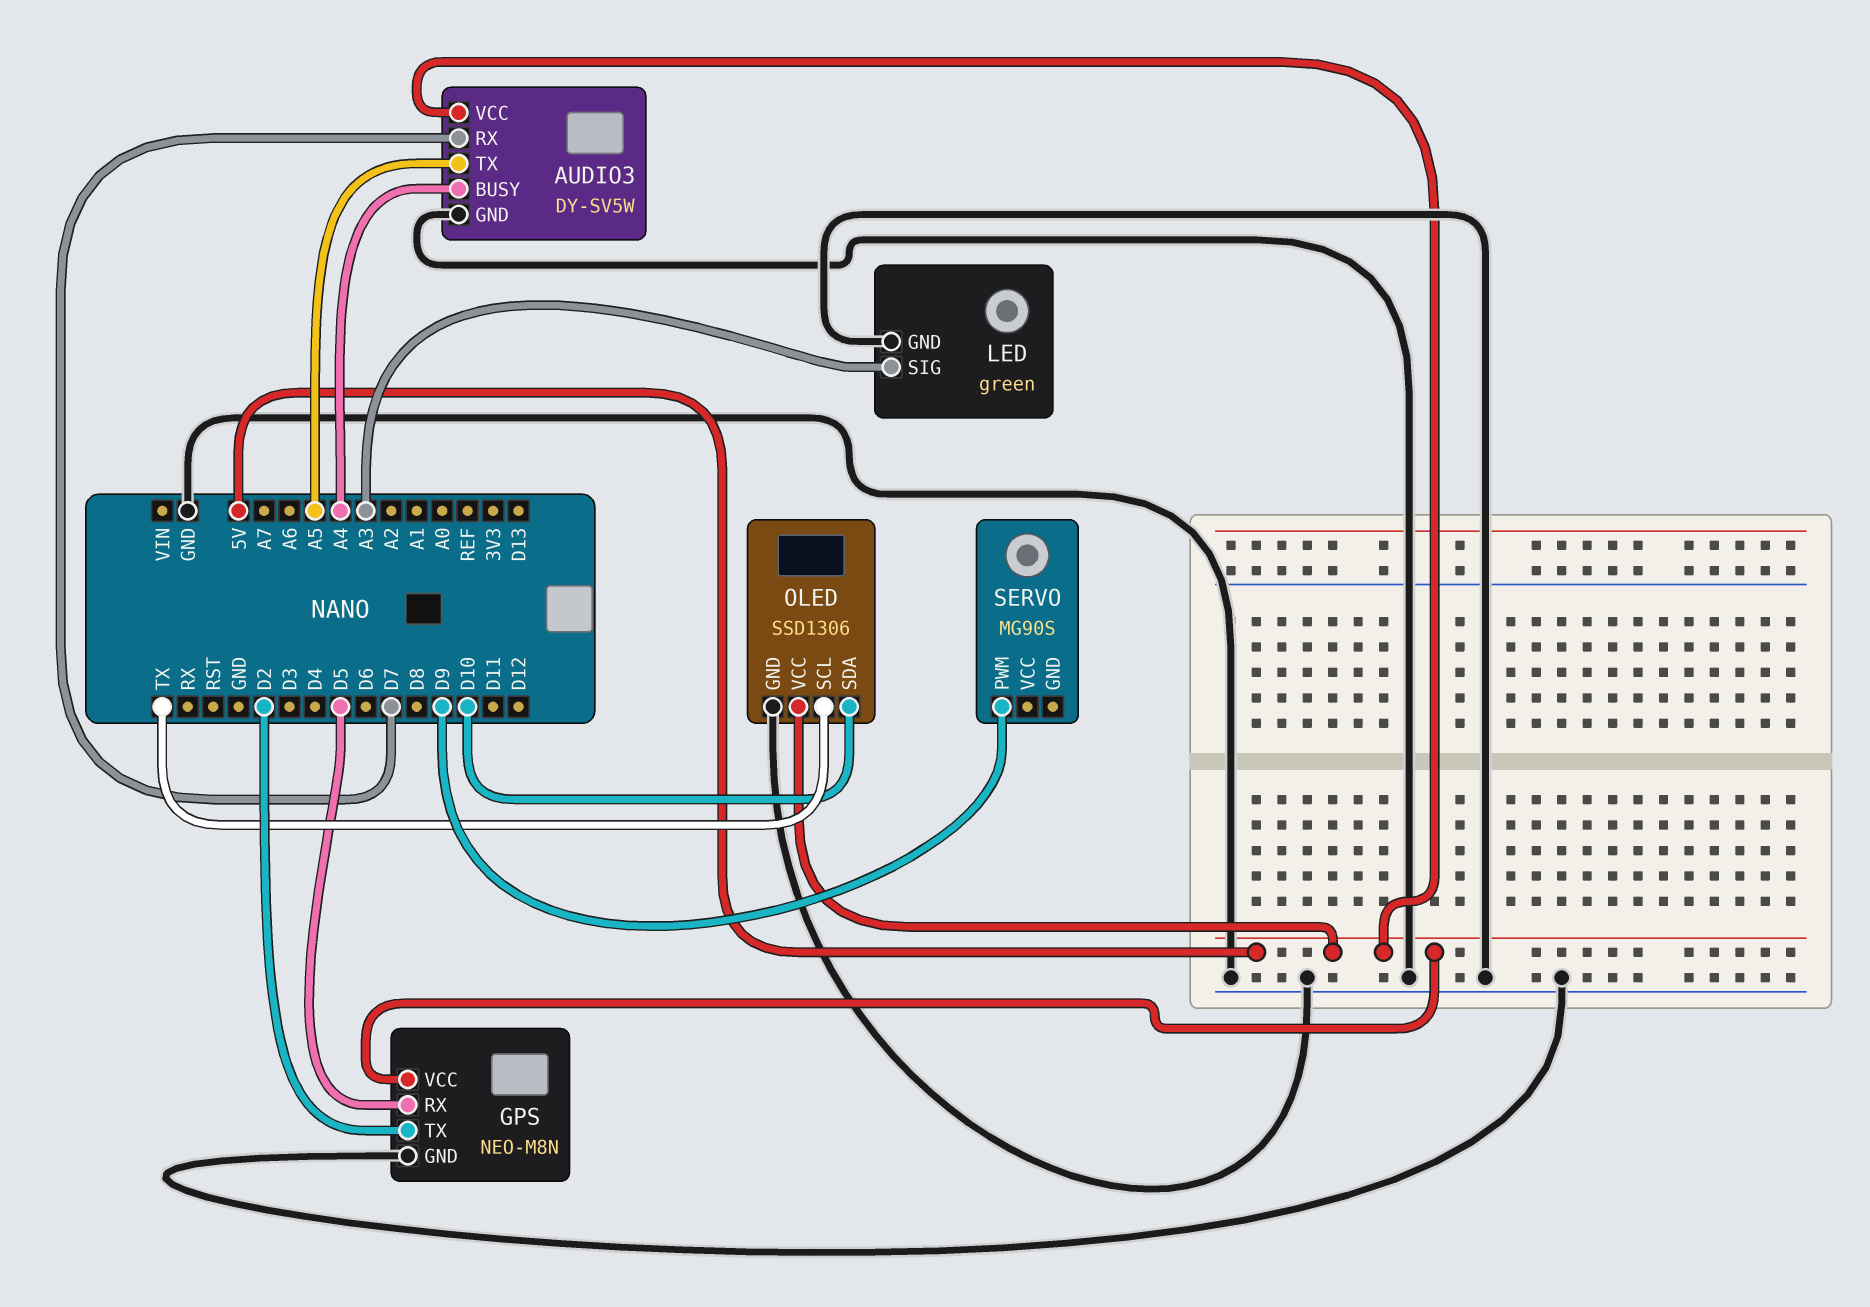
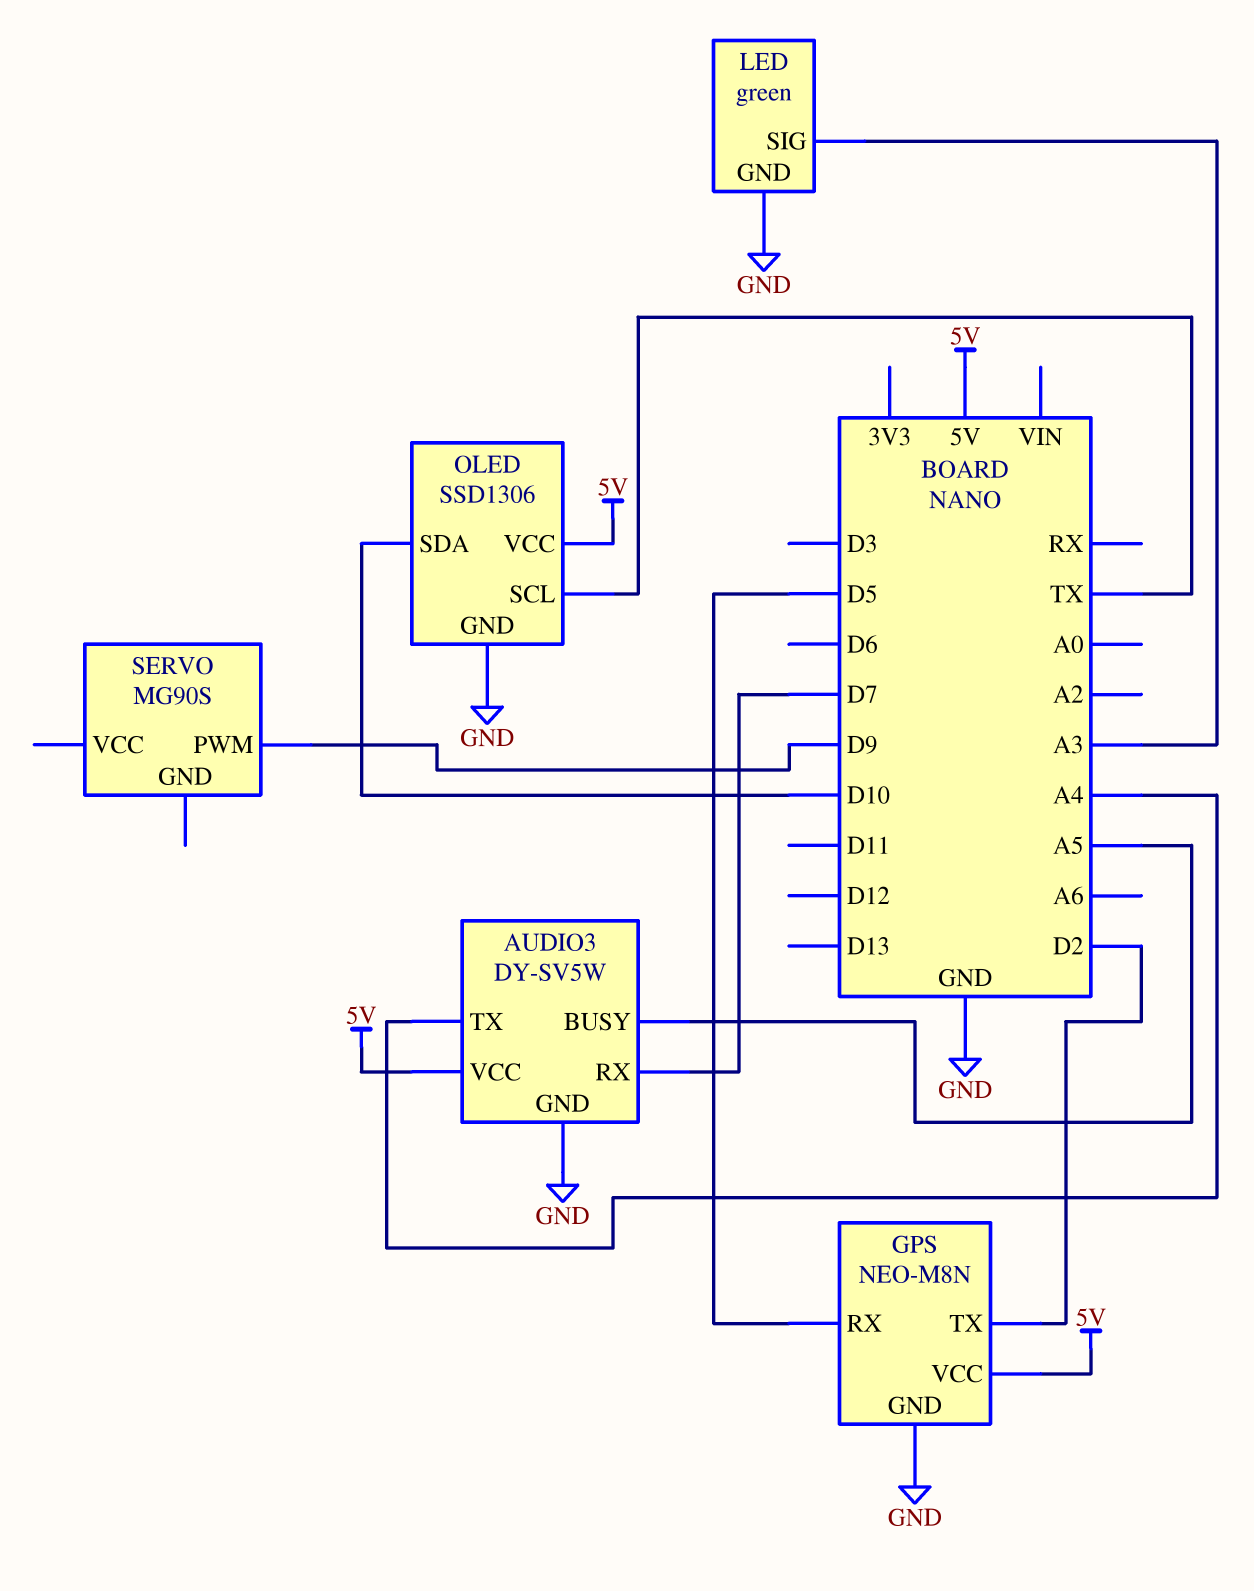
AUDIO3 pin BUSY: A4 -> A5
AUDIO3 pin TX: A5 -> A4

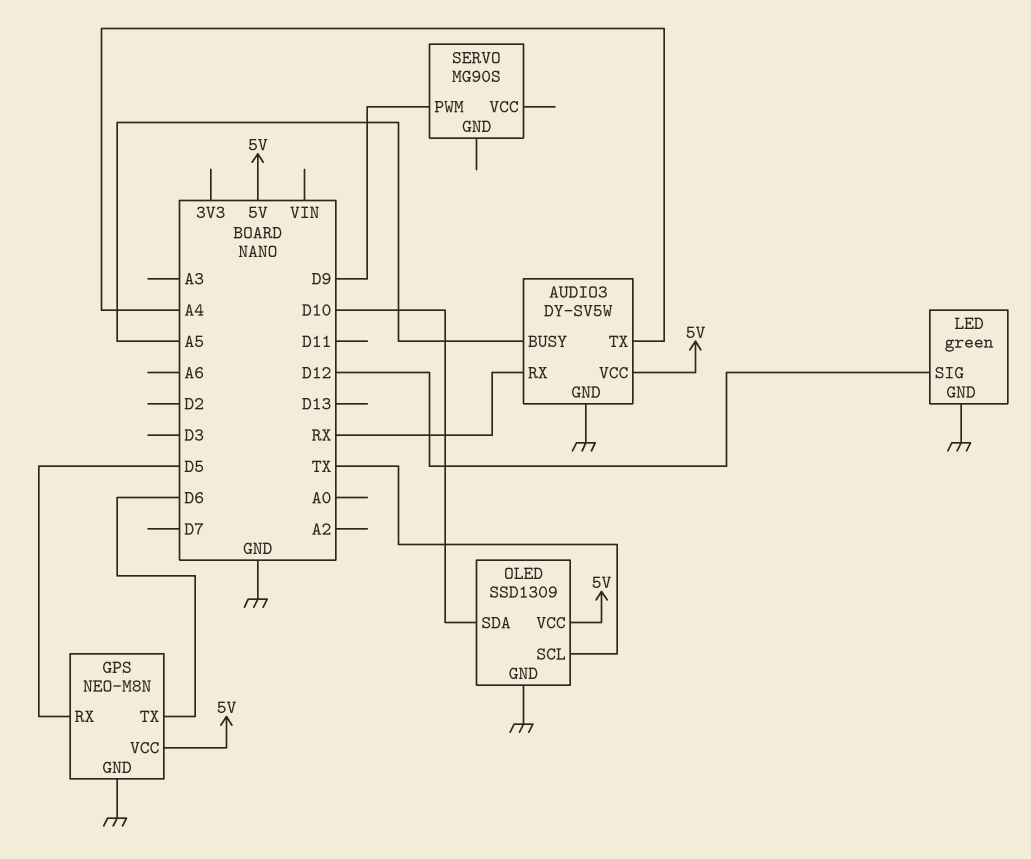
AUDIO3 pin RX: D7 -> RX
GPS pin TX: D2 -> D6
LED pin SIG: A3 -> D12
OLED: SSD1306 -> SSD1309

